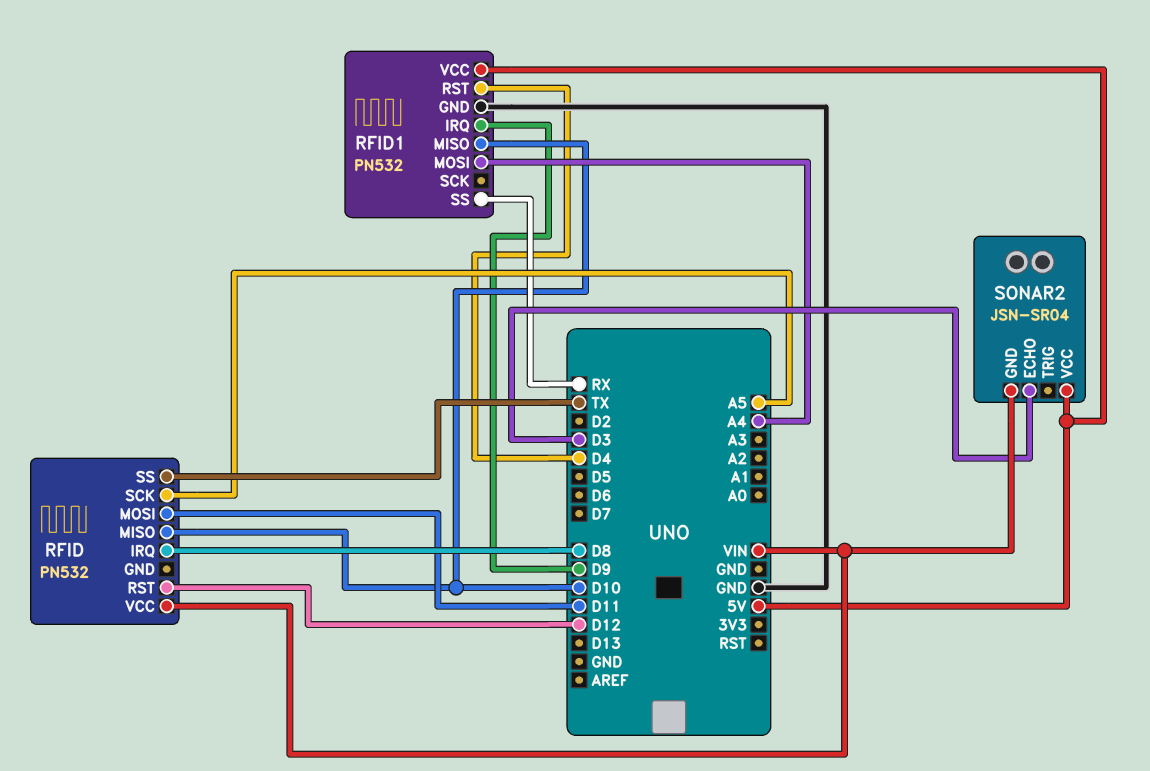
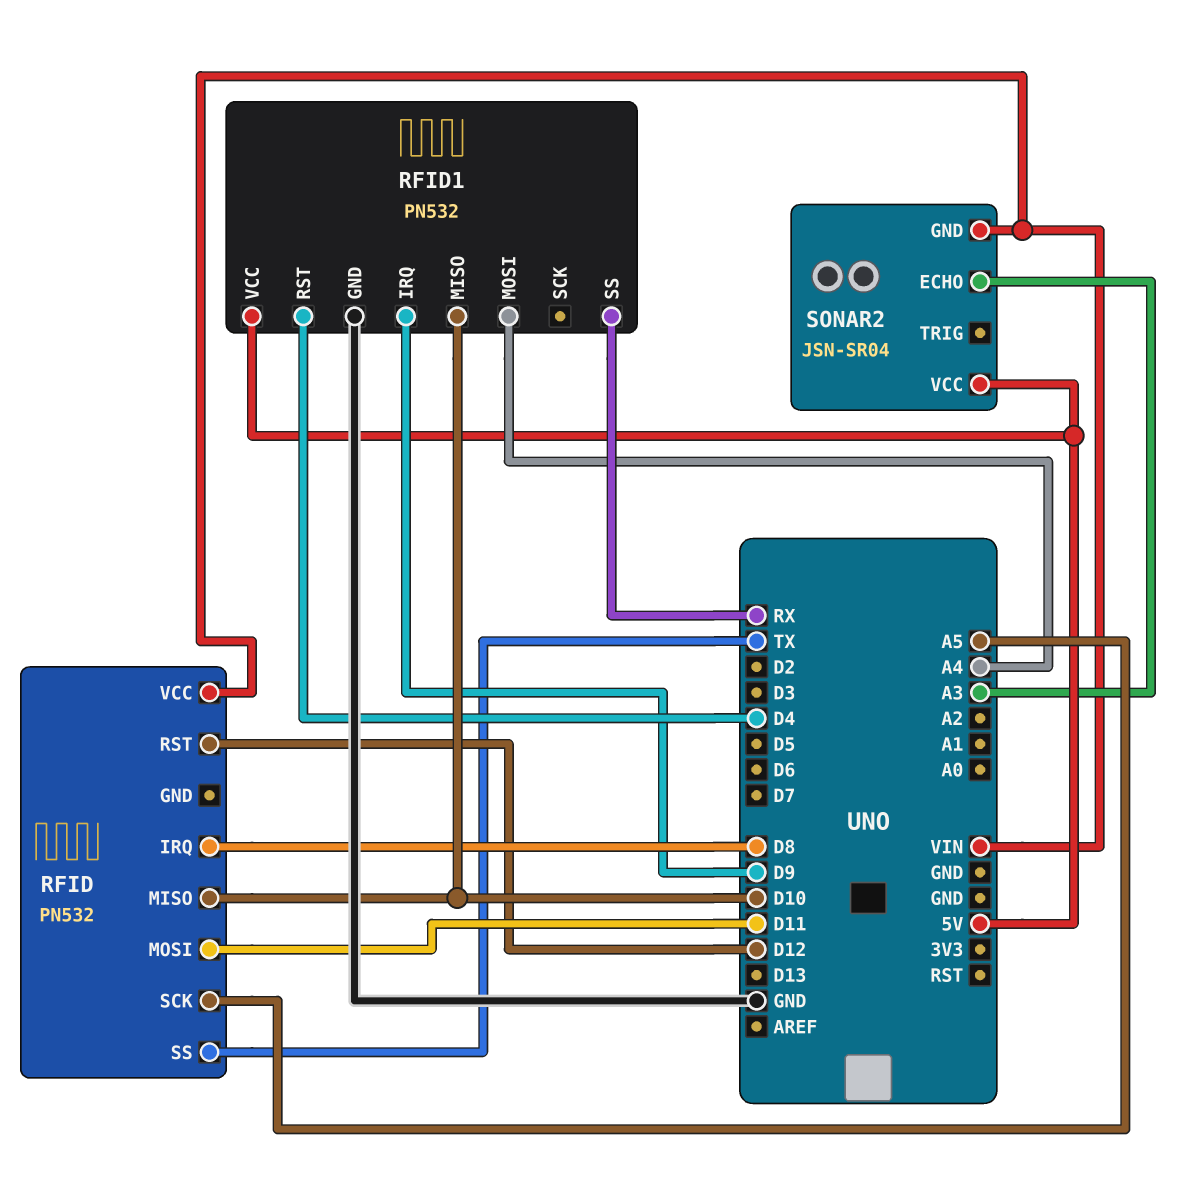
SONAR2 pin ECHO: D3 -> A3

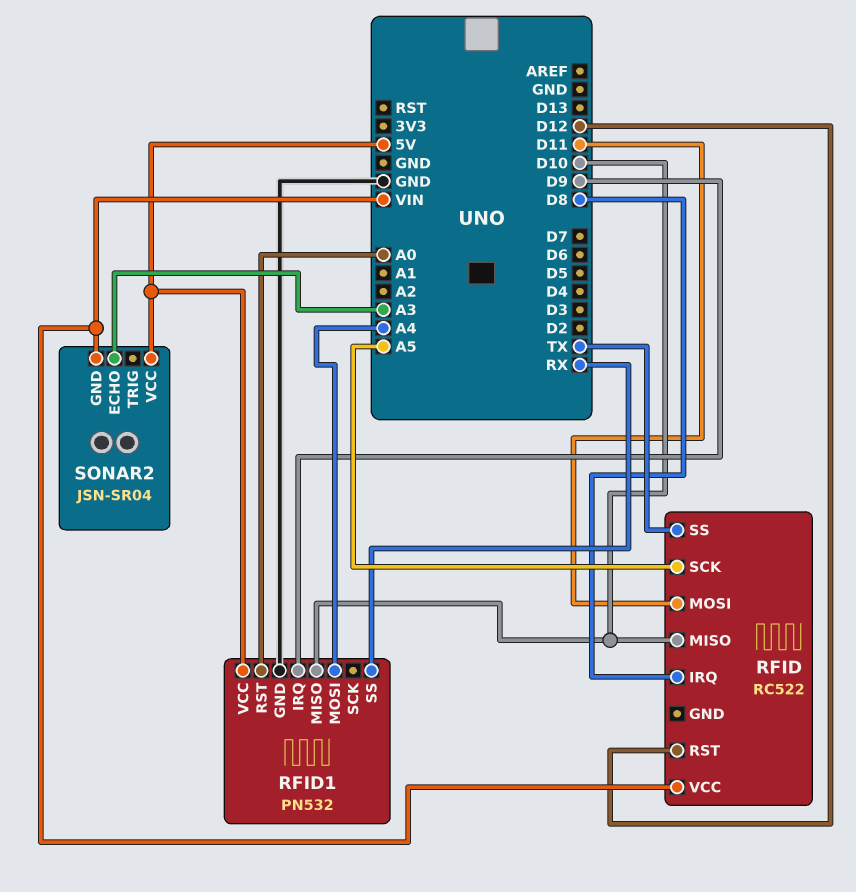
RFID: PN532 -> RC522
RFID1 pin RST: D4 -> A0

